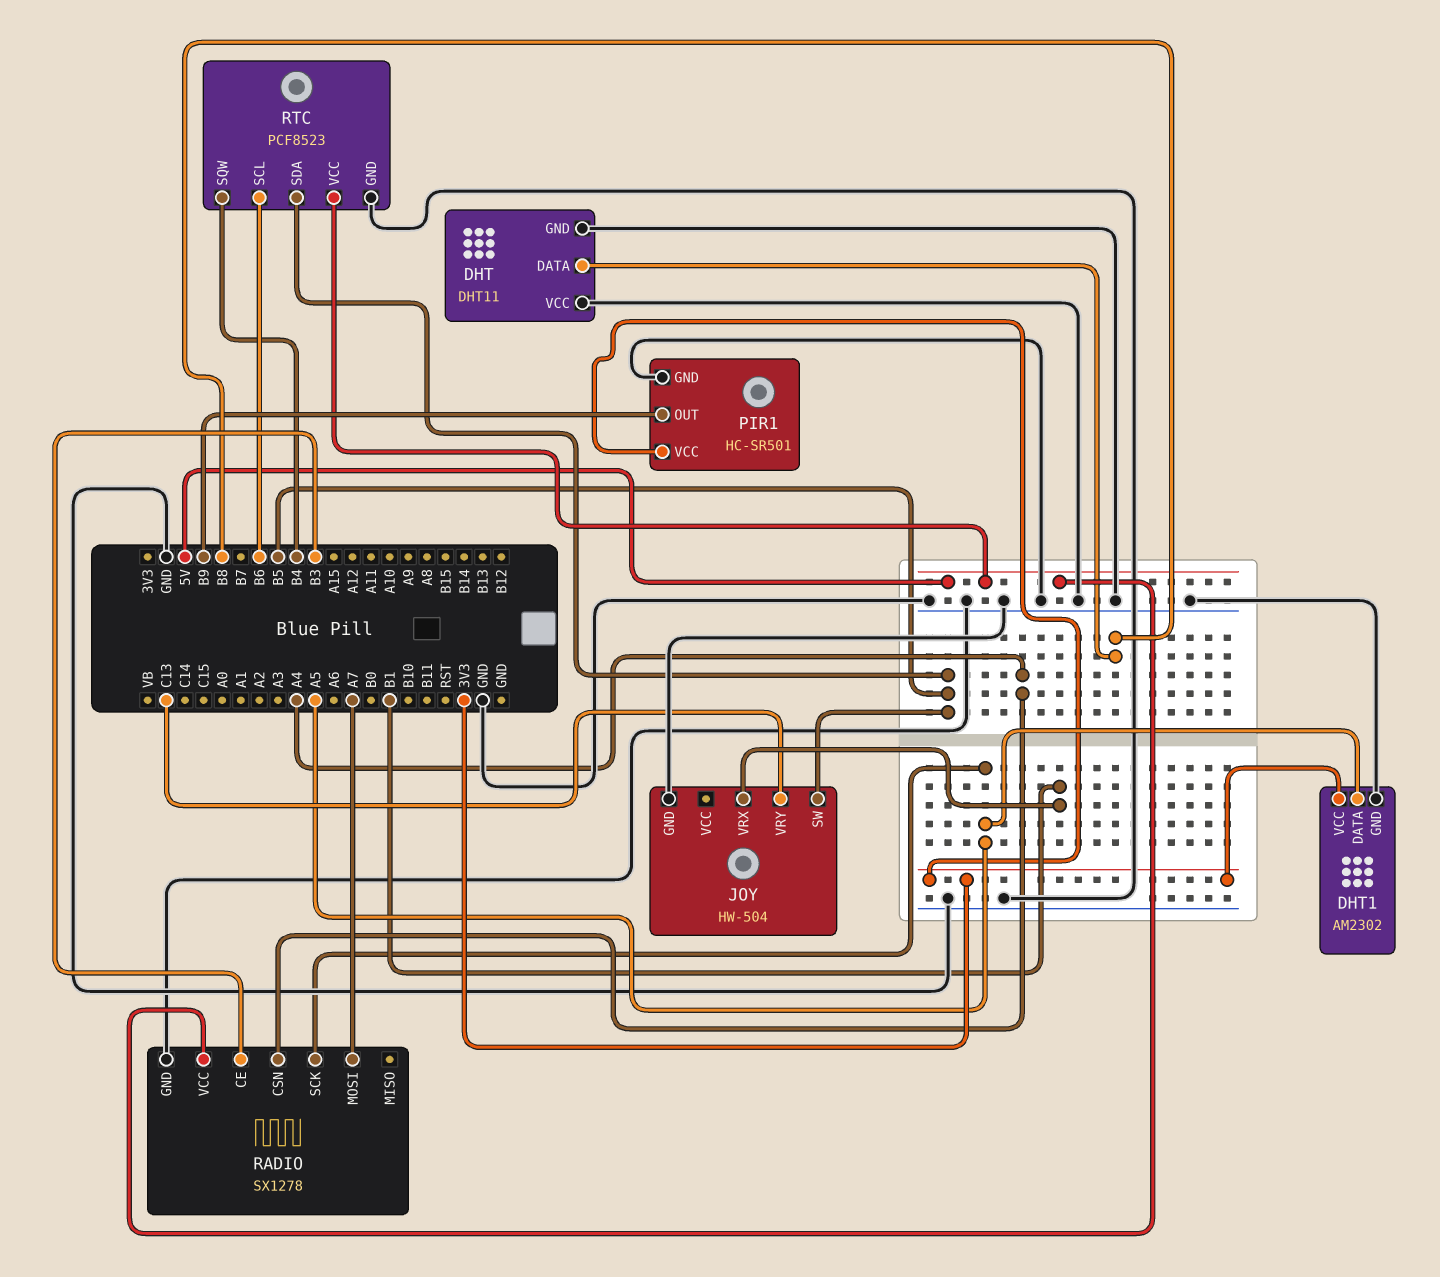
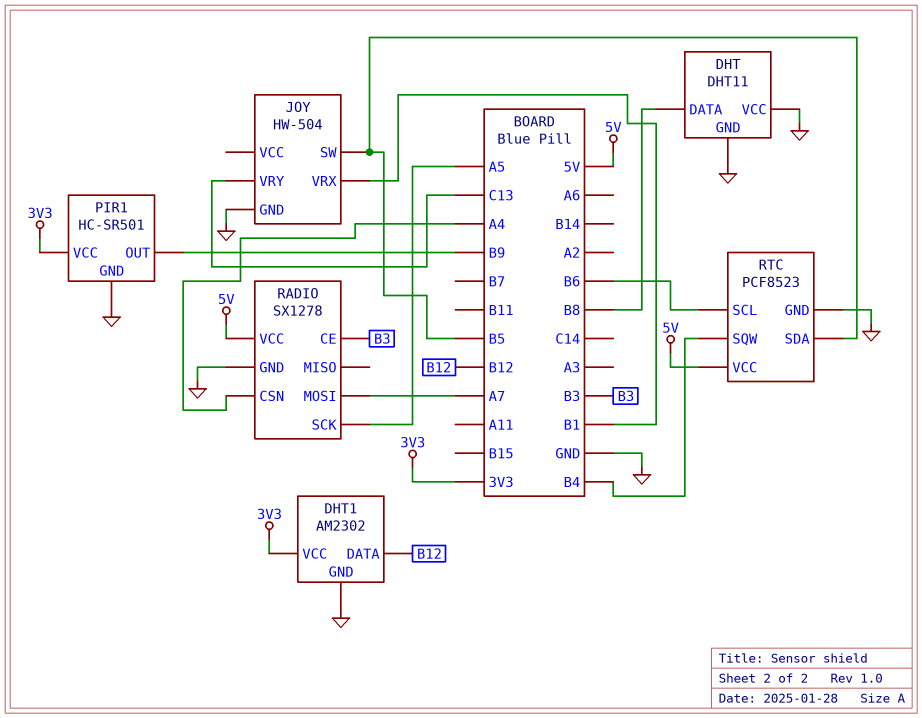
DHT1 pin DATA: A5 -> B12

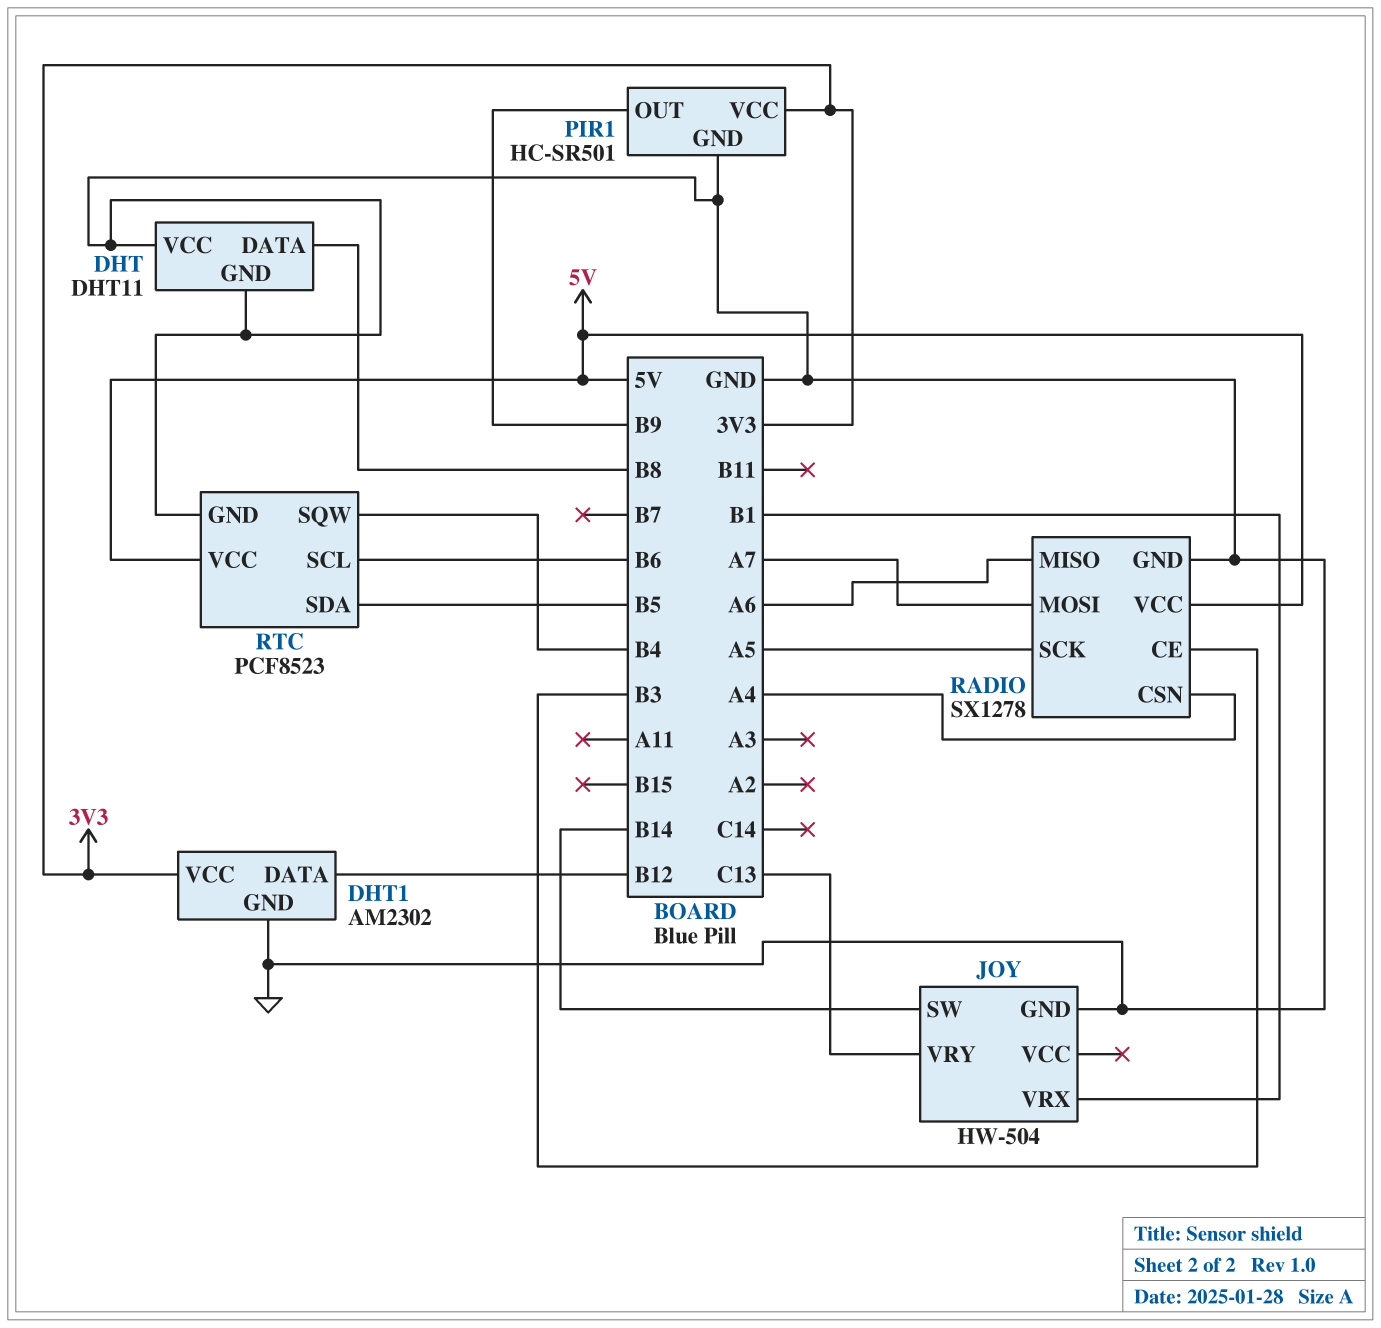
JOY pin SW: B5 -> B14
RADIO pin MISO: none -> A6

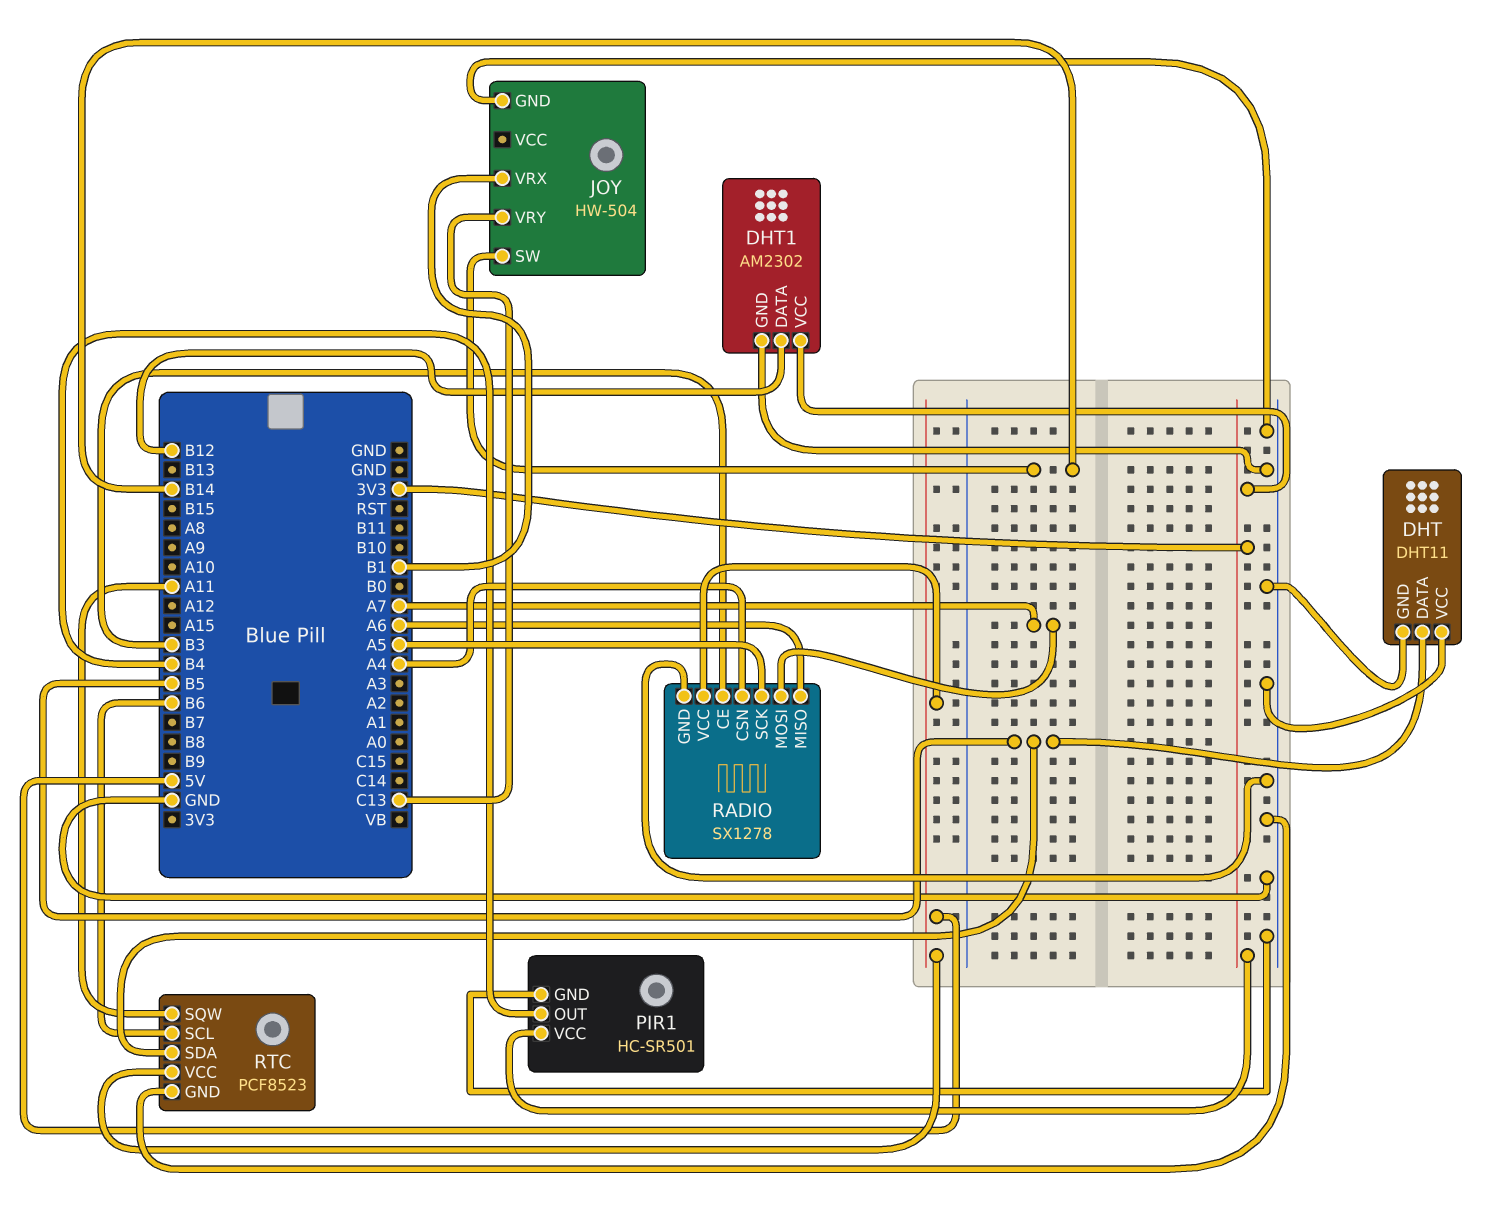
DHT pin DATA: B8 -> B5
PIR1 pin OUT: B9 -> B4
RTC pin SQW: B4 -> A11

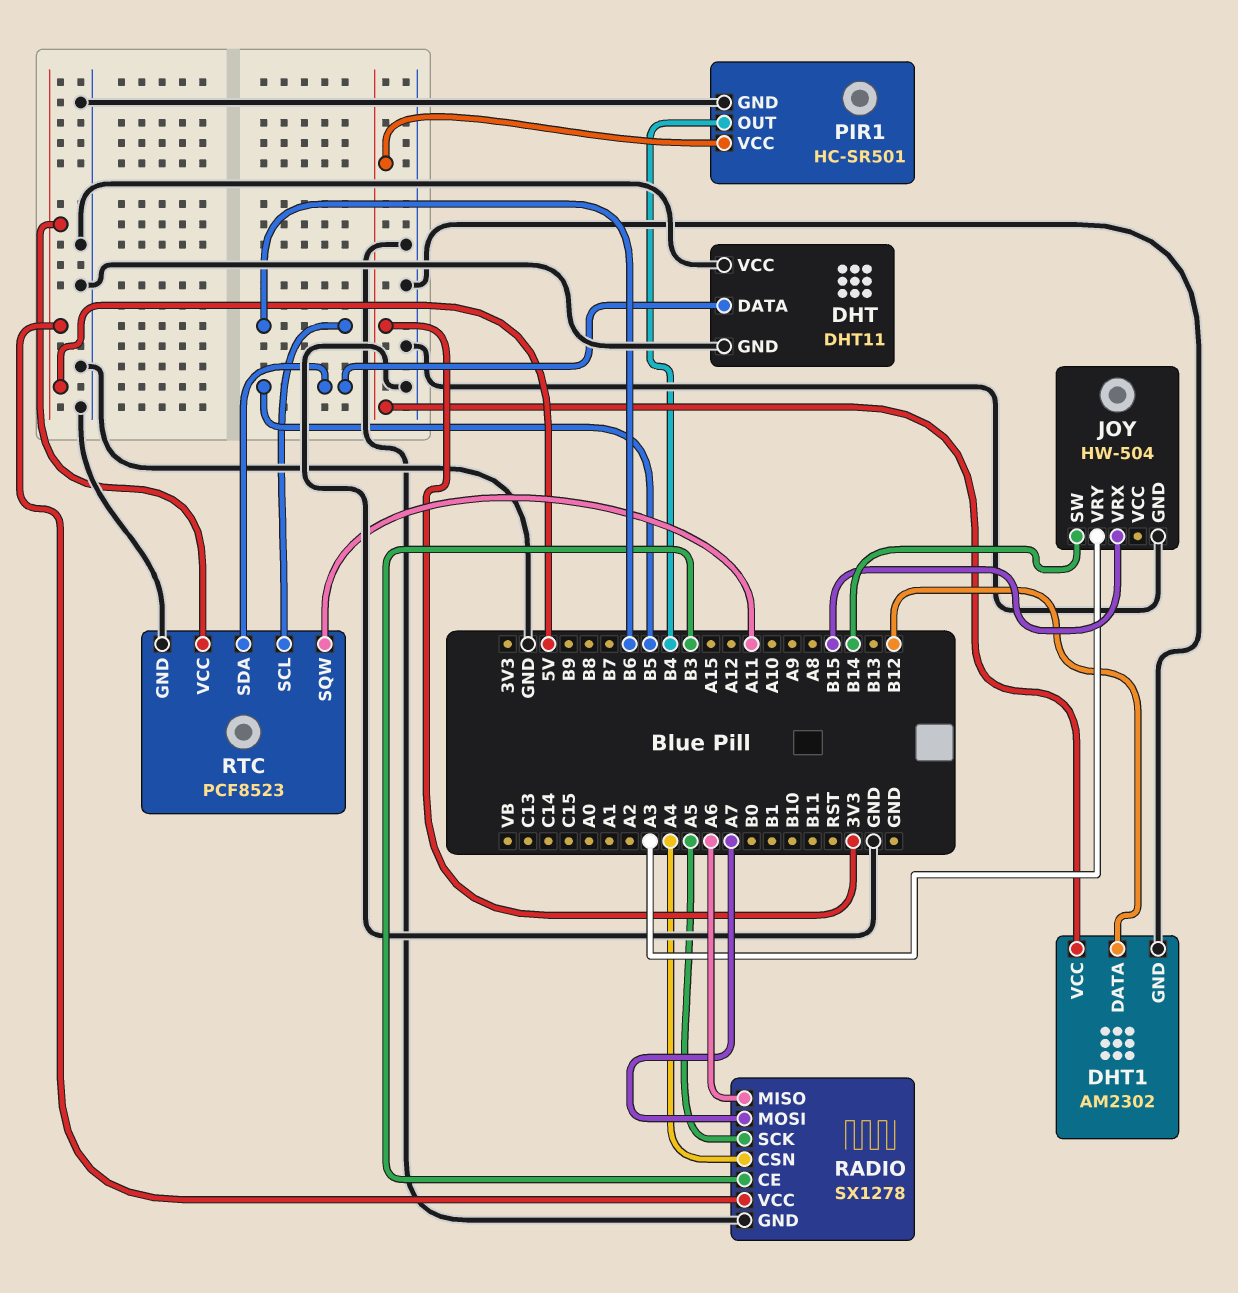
JOY pin VRX: B1 -> B15
JOY pin VRY: C13 -> A3

